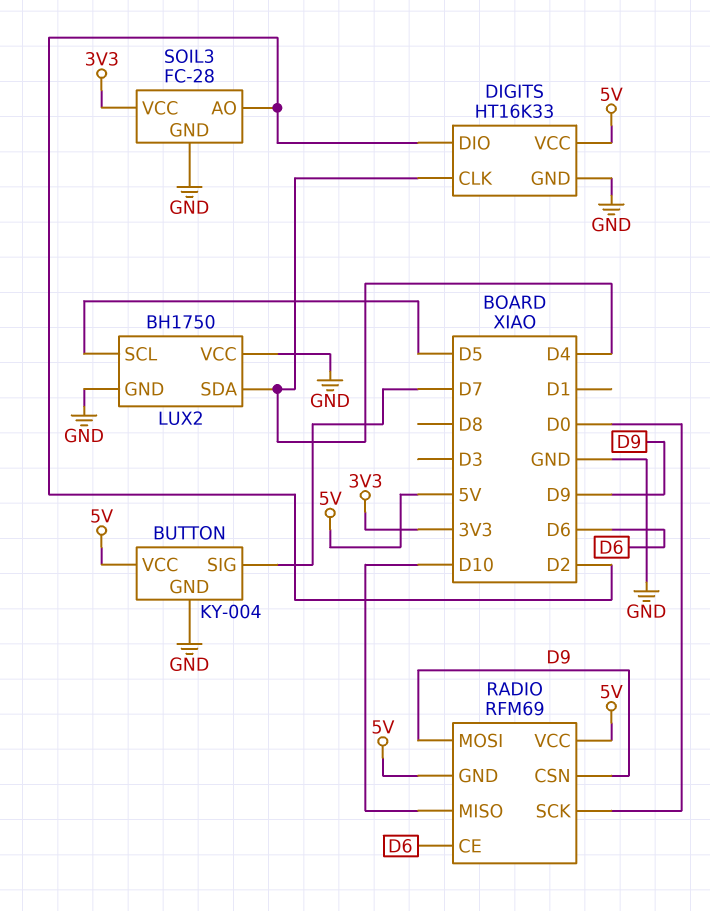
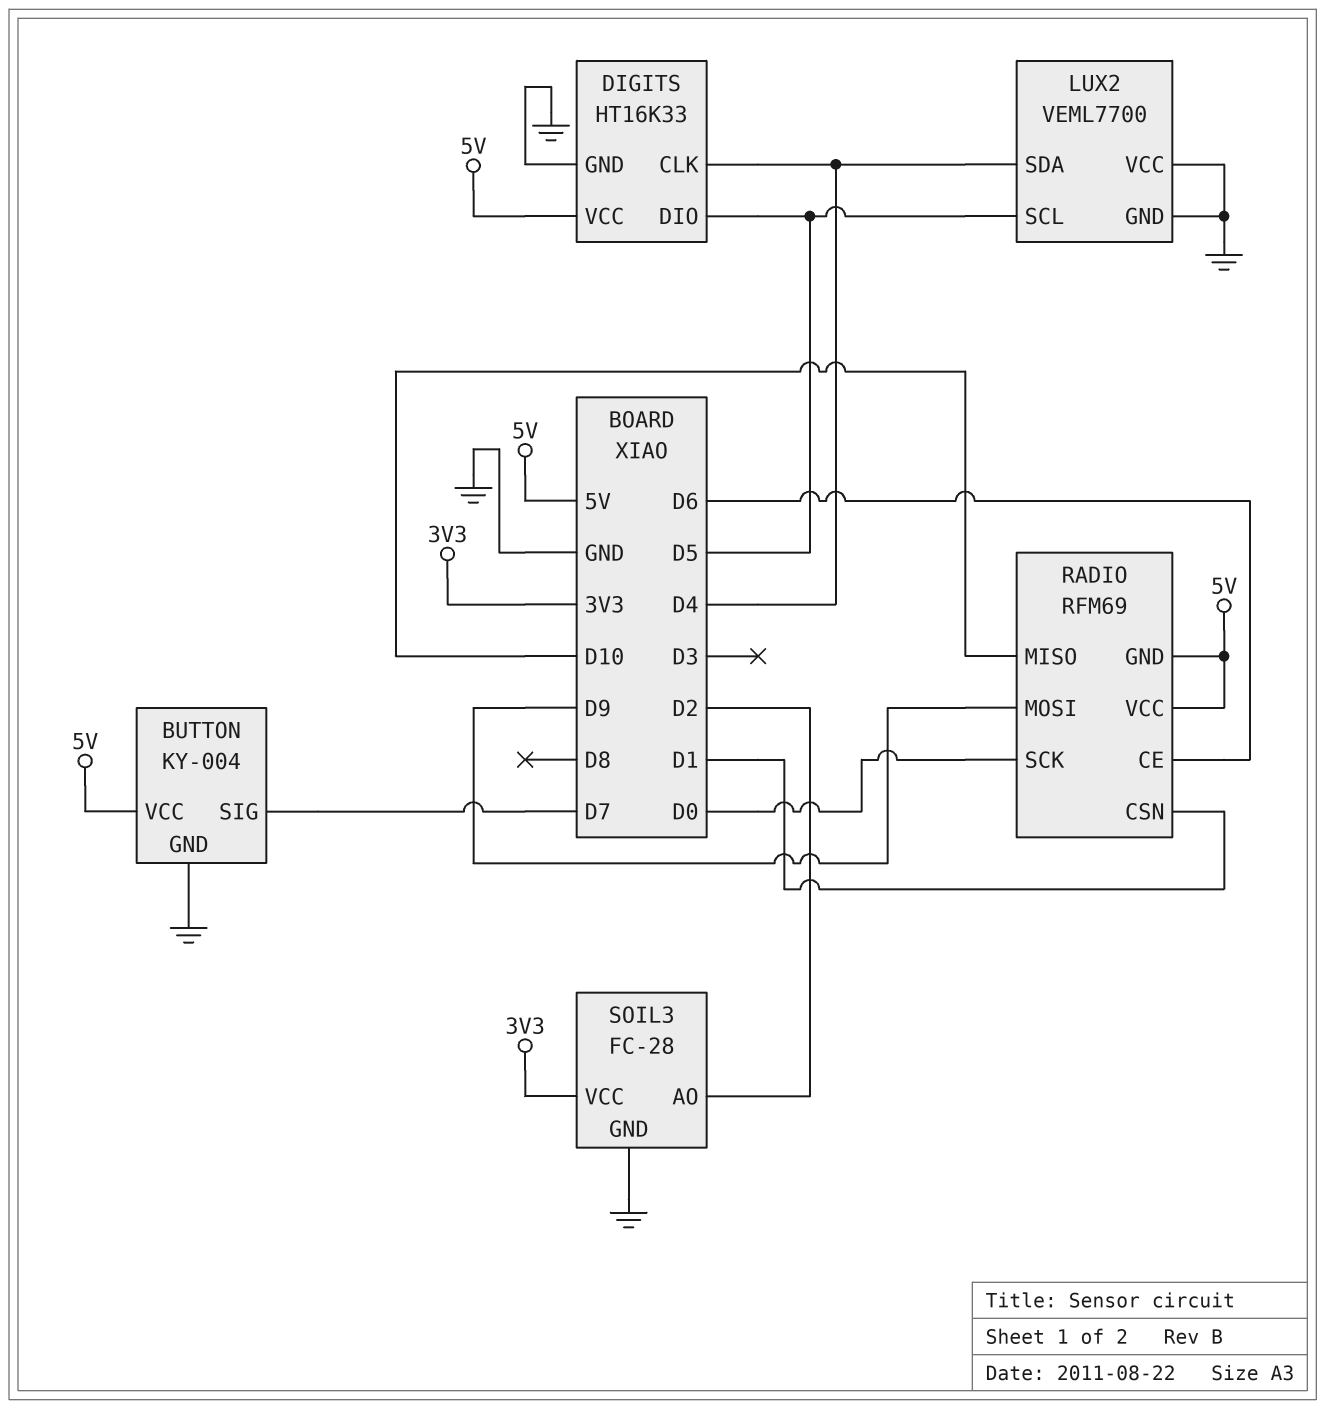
DIGITS pin DIO: D2 -> D5
LUX2: BH1750 -> VEML7700
RADIO pin CSN: D9 -> D1

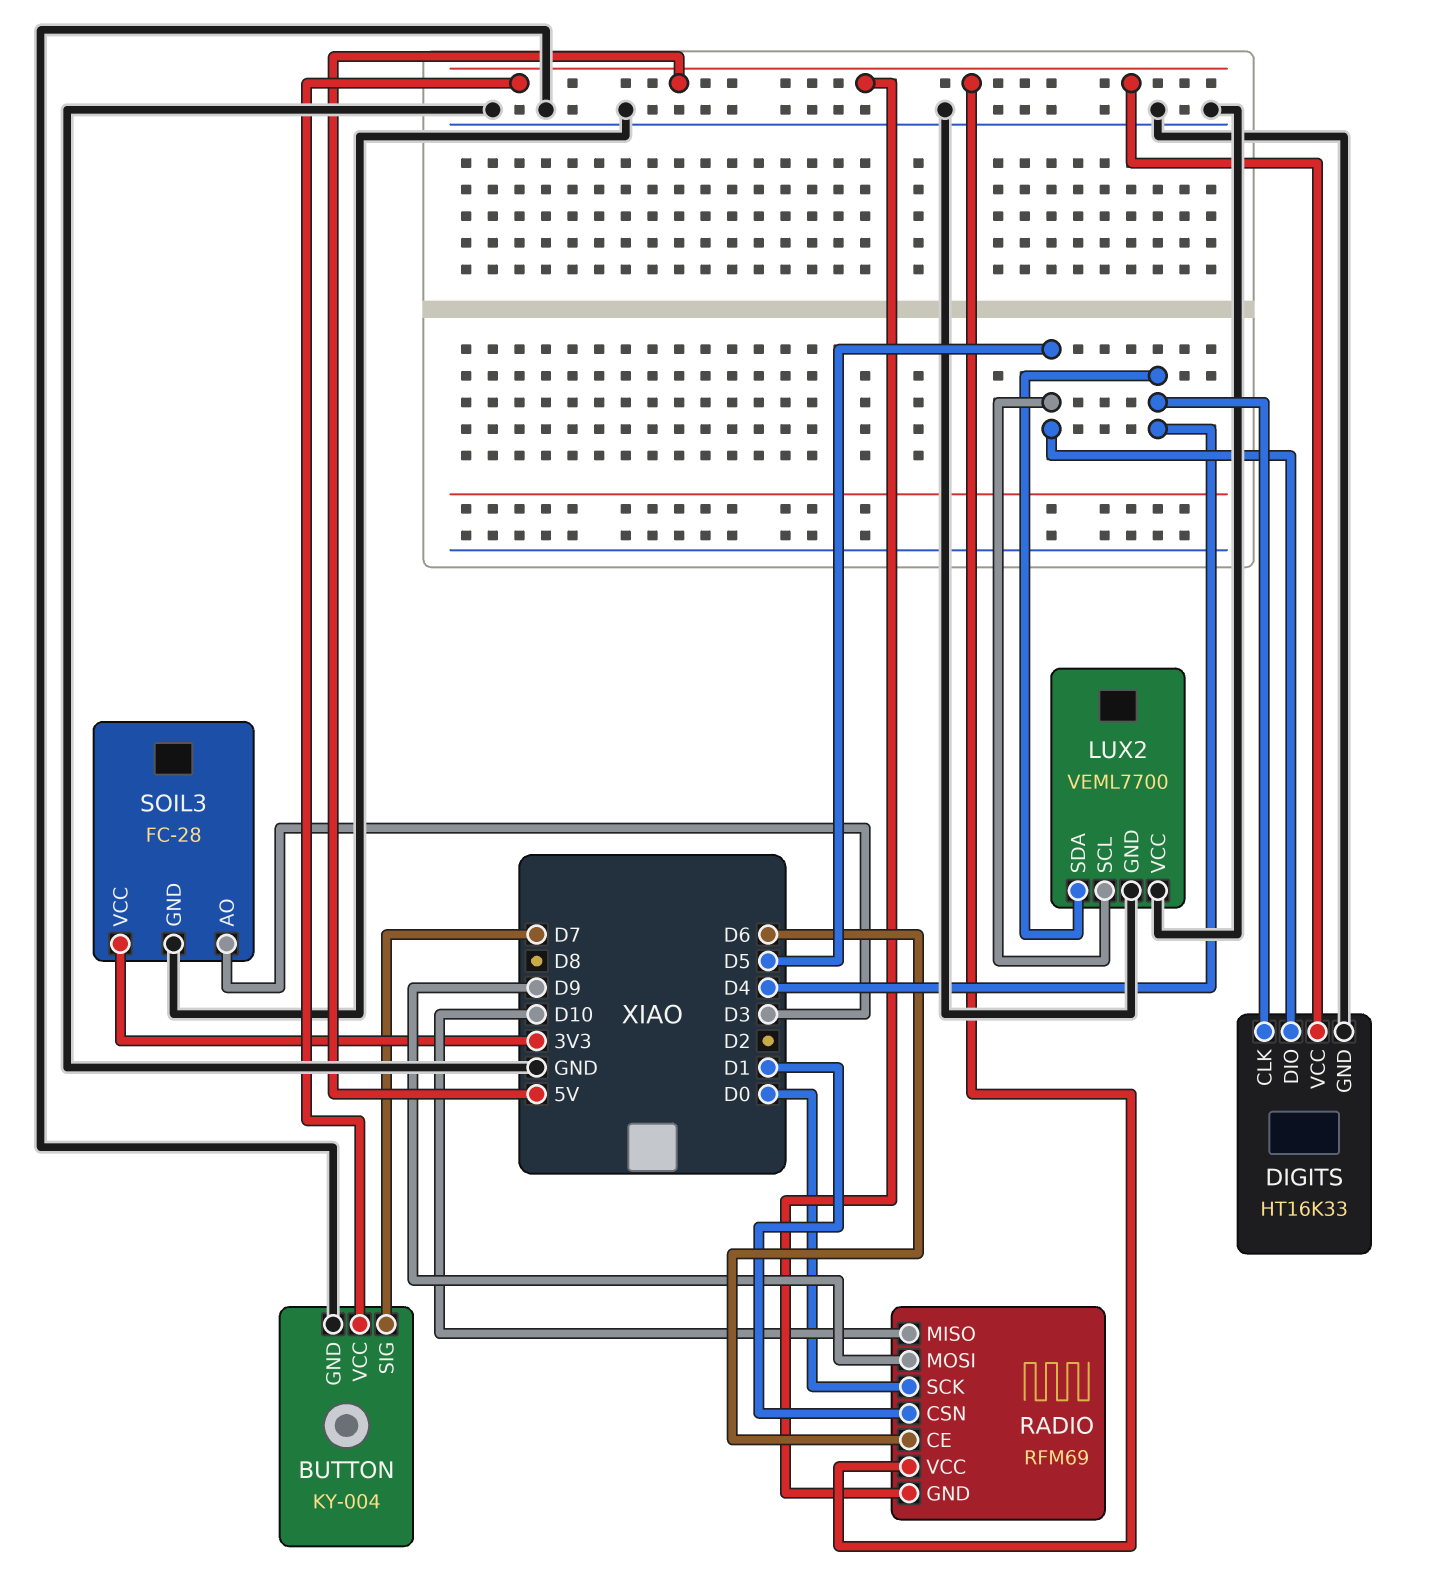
SOIL3 pin AO: D2 -> D3

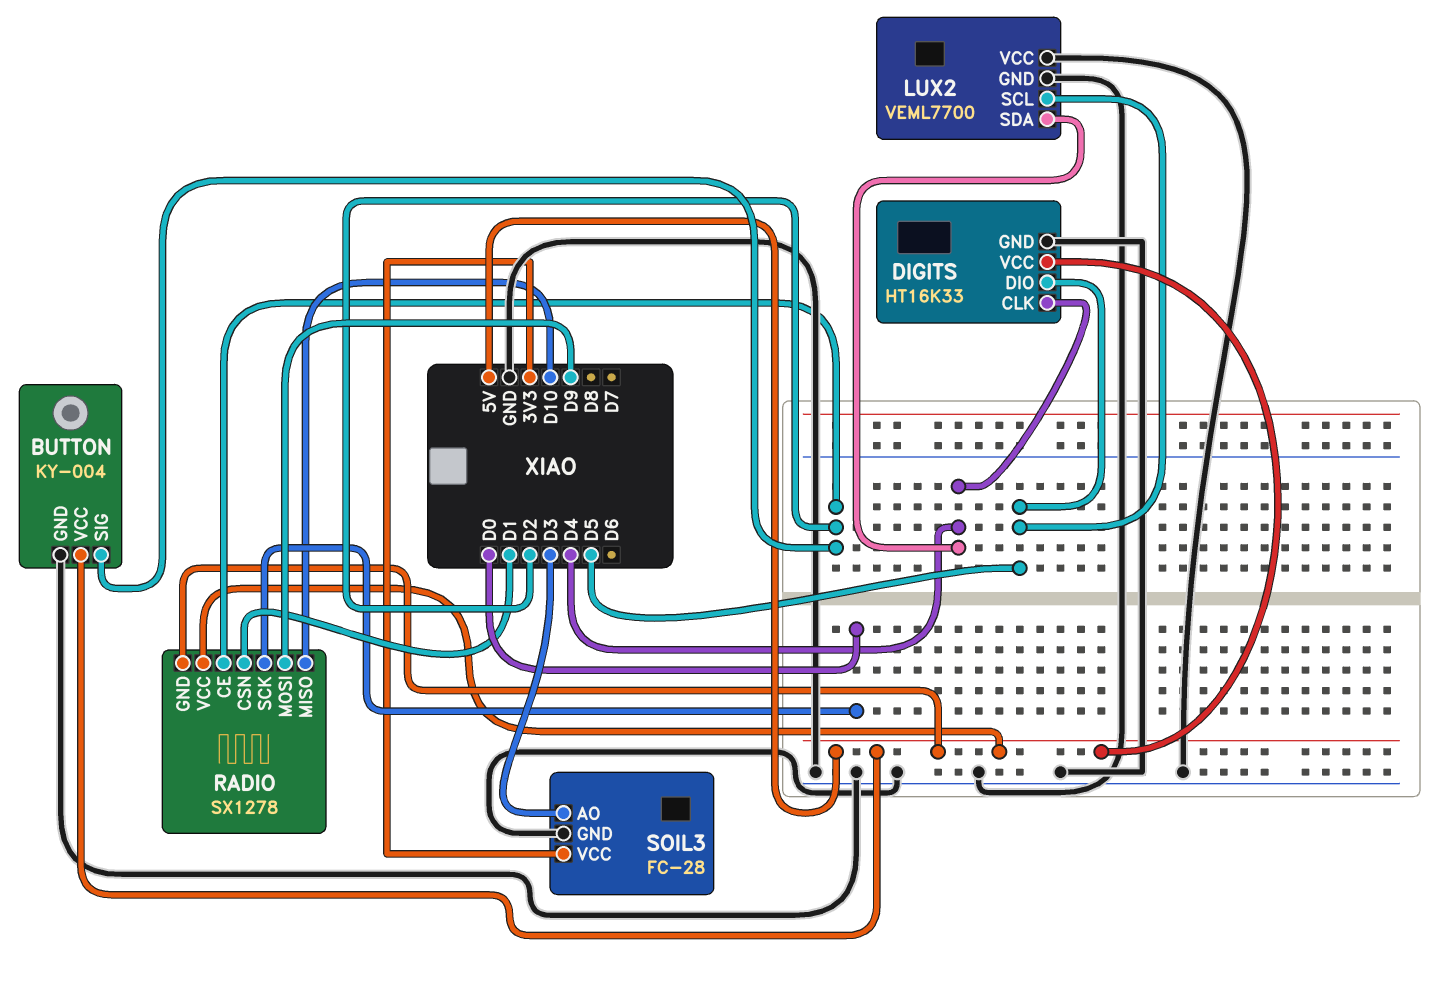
BUTTON pin SIG: D7 -> D2
RADIO: RFM69 -> SX1278
RADIO pin CE: D6 -> D2

